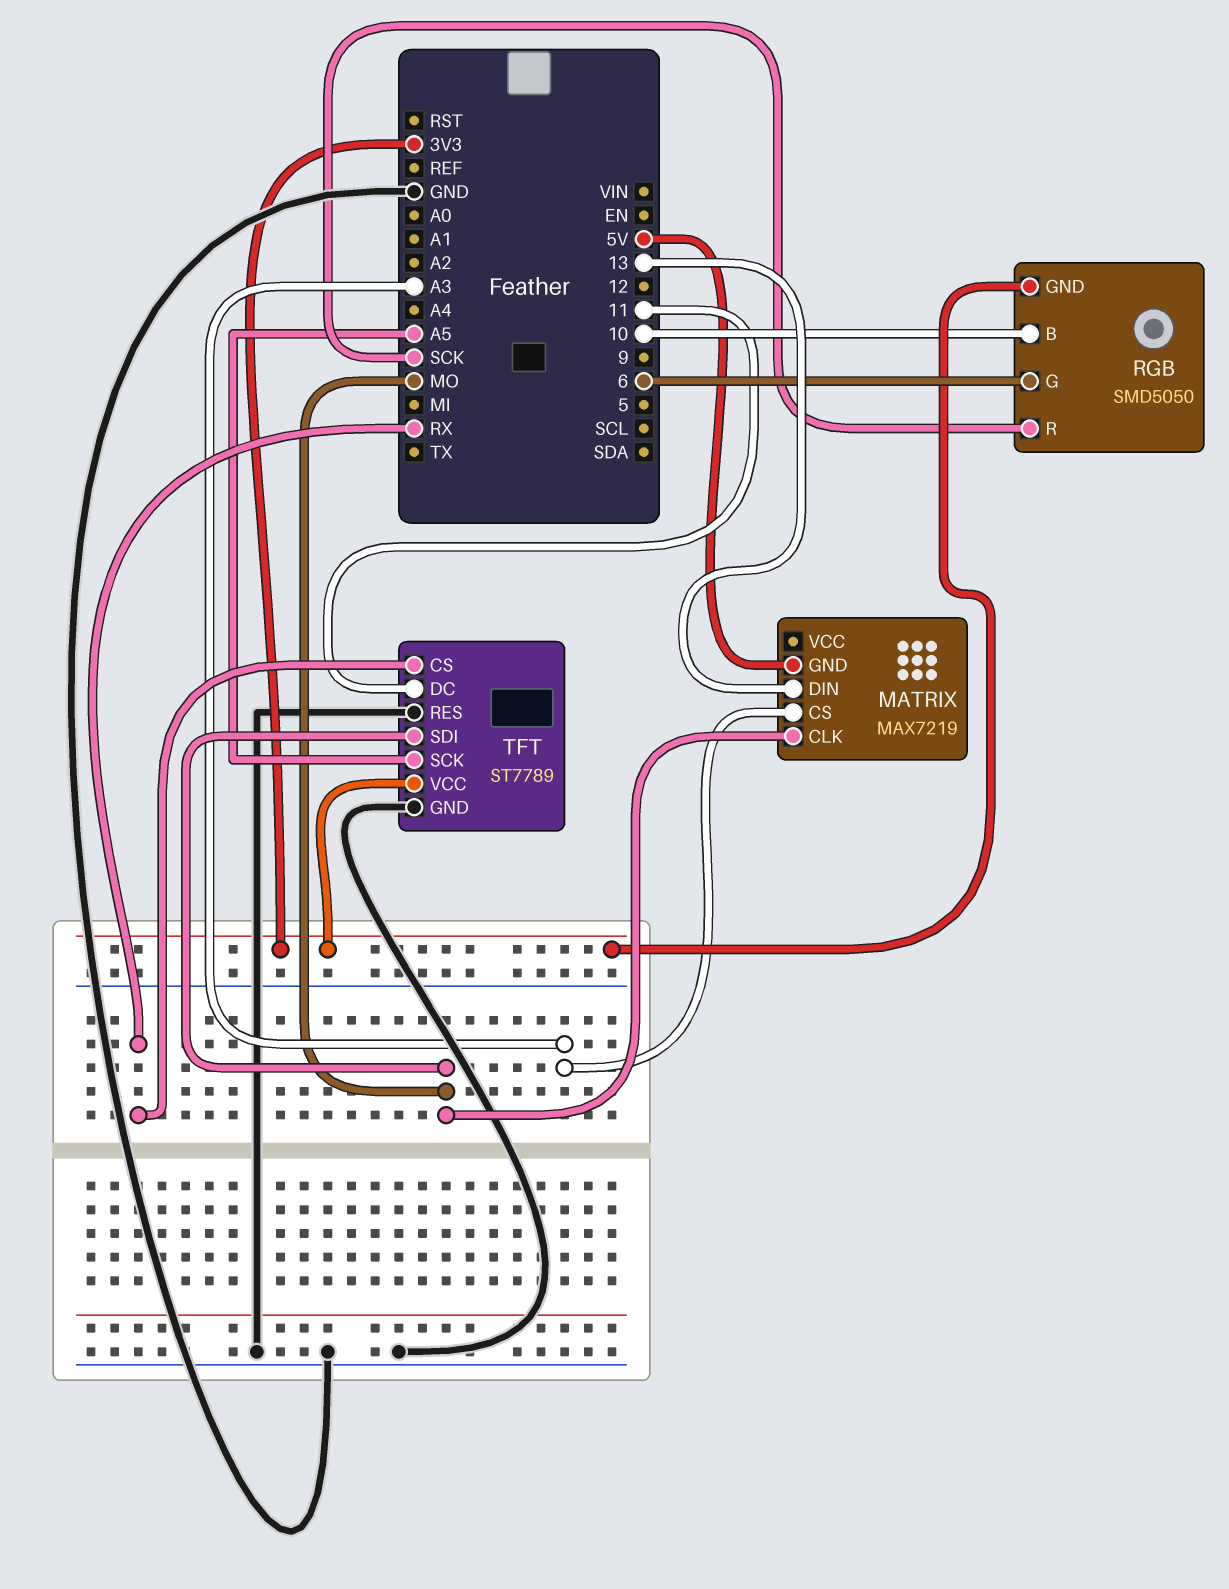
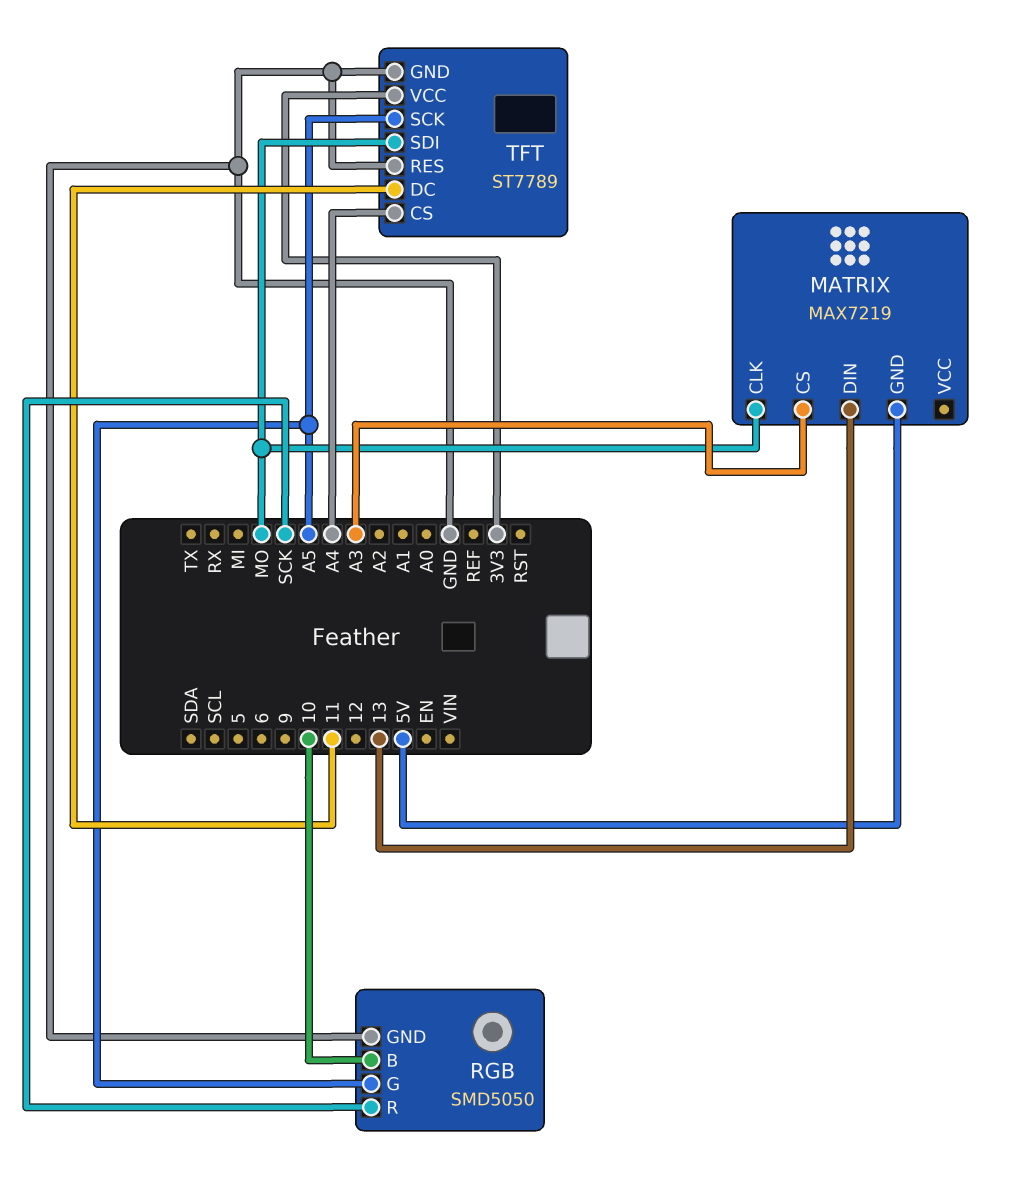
RGB pin G: 6 -> A5
RGB pin GND: 3V3 -> GND
TFT pin CS: RX -> A4

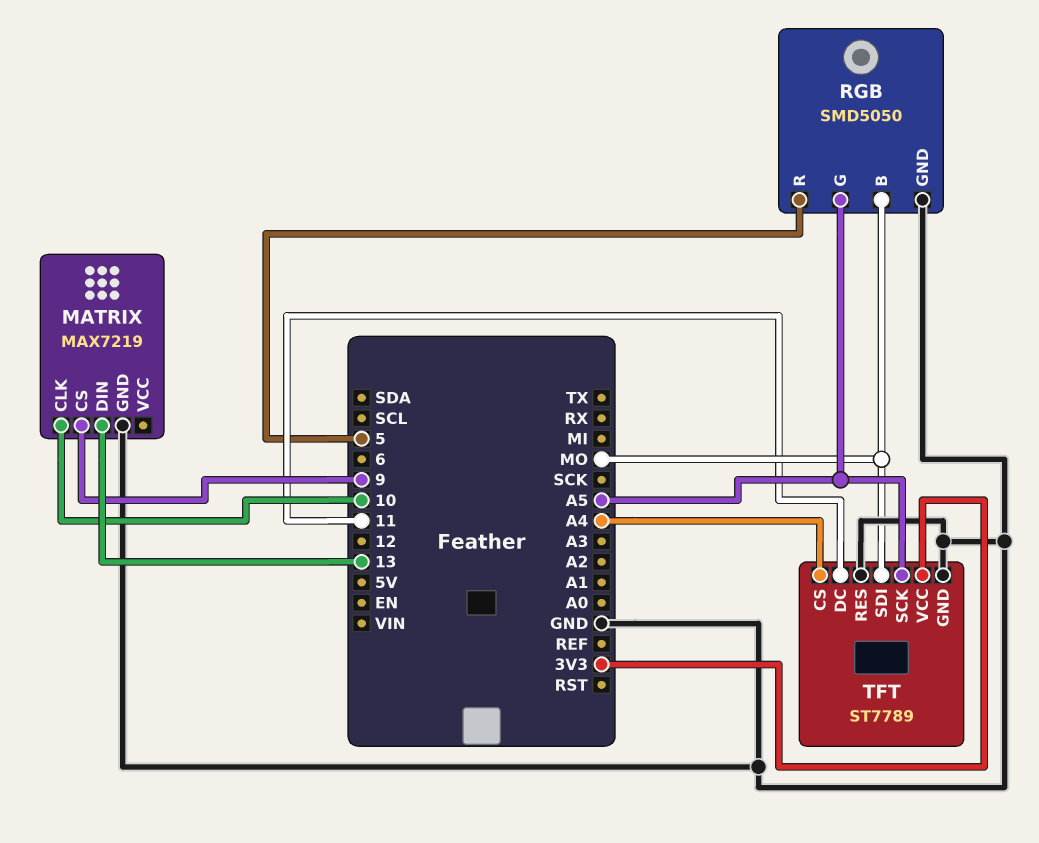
MATRIX pin CLK: MO -> 10
MATRIX pin CS: A3 -> 9
MATRIX pin GND: 5V -> GND
RGB pin B: 10 -> MO
RGB pin R: SCK -> 5

